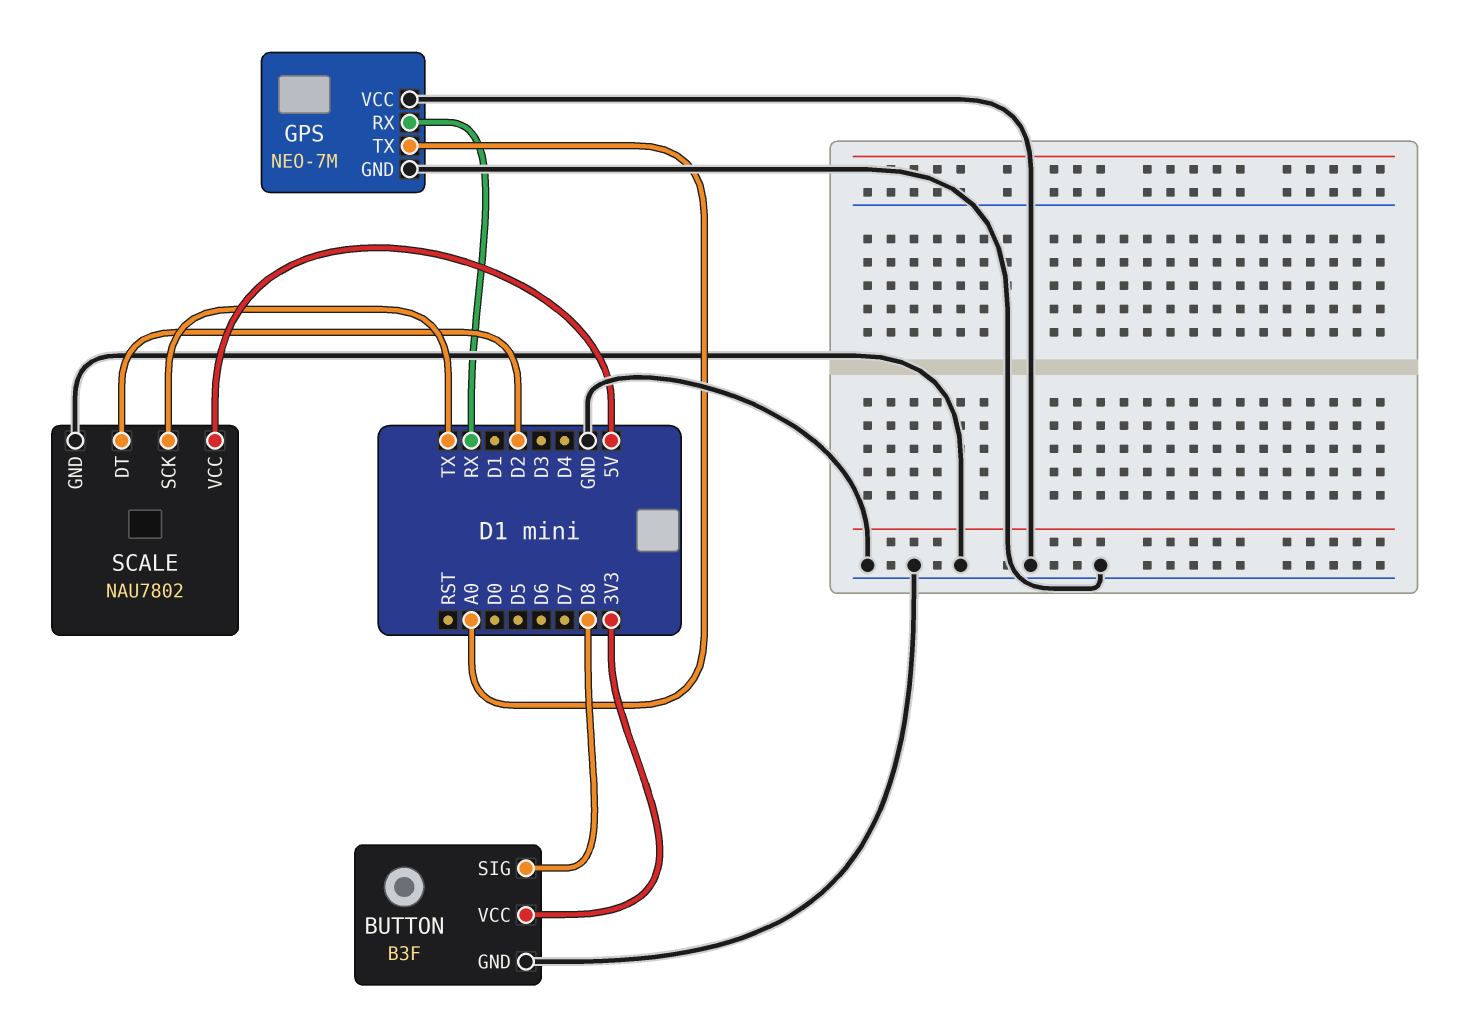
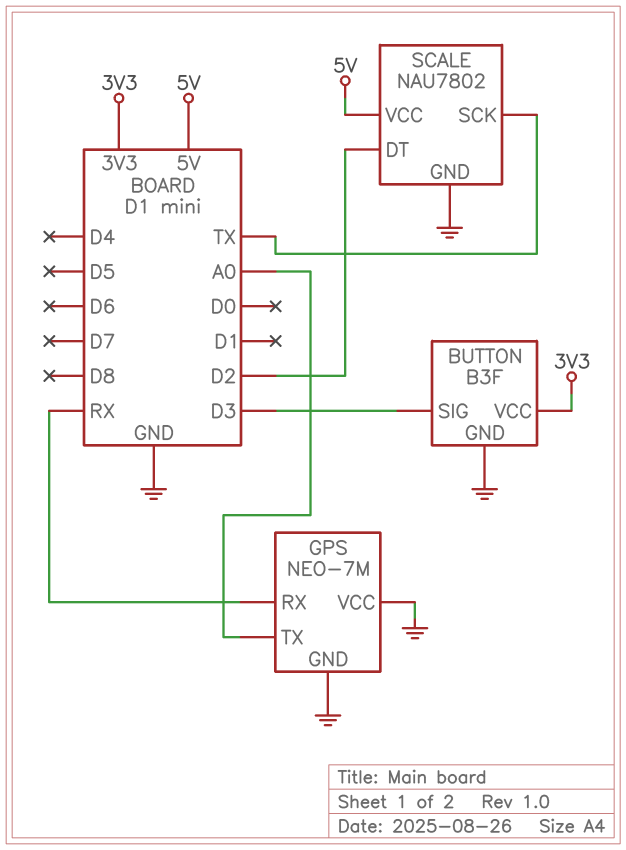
BUTTON pin SIG: D8 -> D3

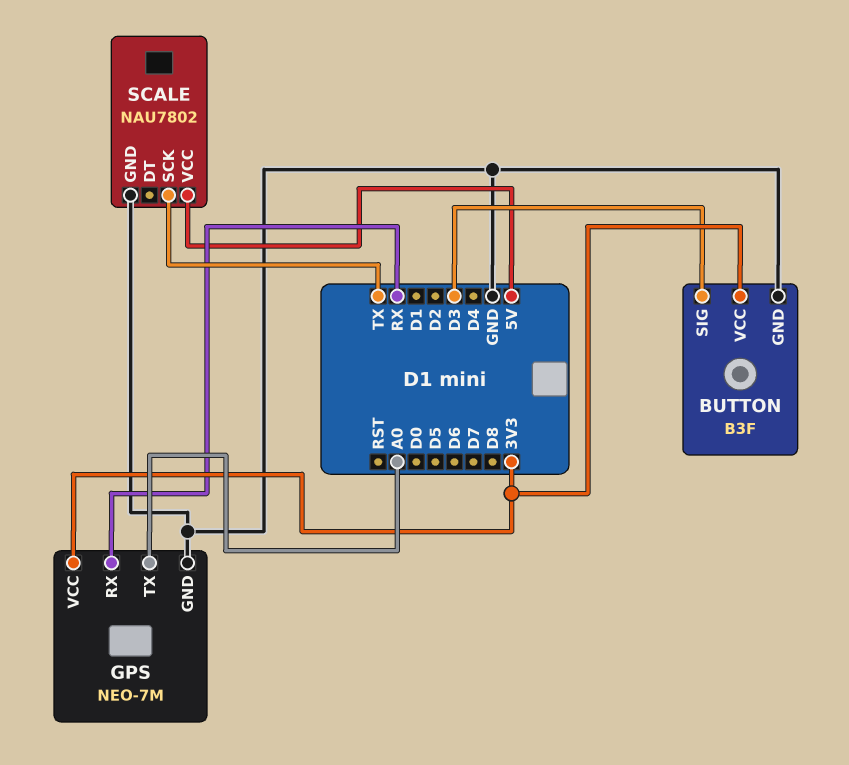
GPS pin VCC: GND -> 3V3
SCALE pin DT: D2 -> none

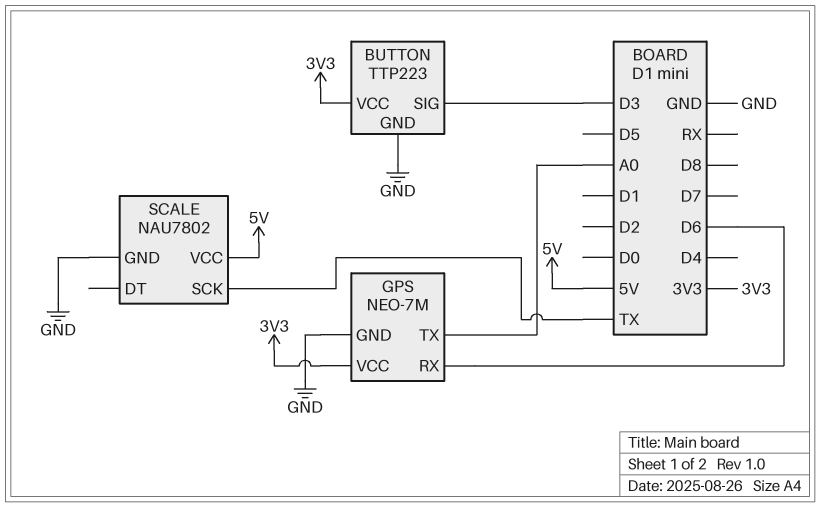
BUTTON: B3F -> TTP223
GPS pin RX: RX -> D6

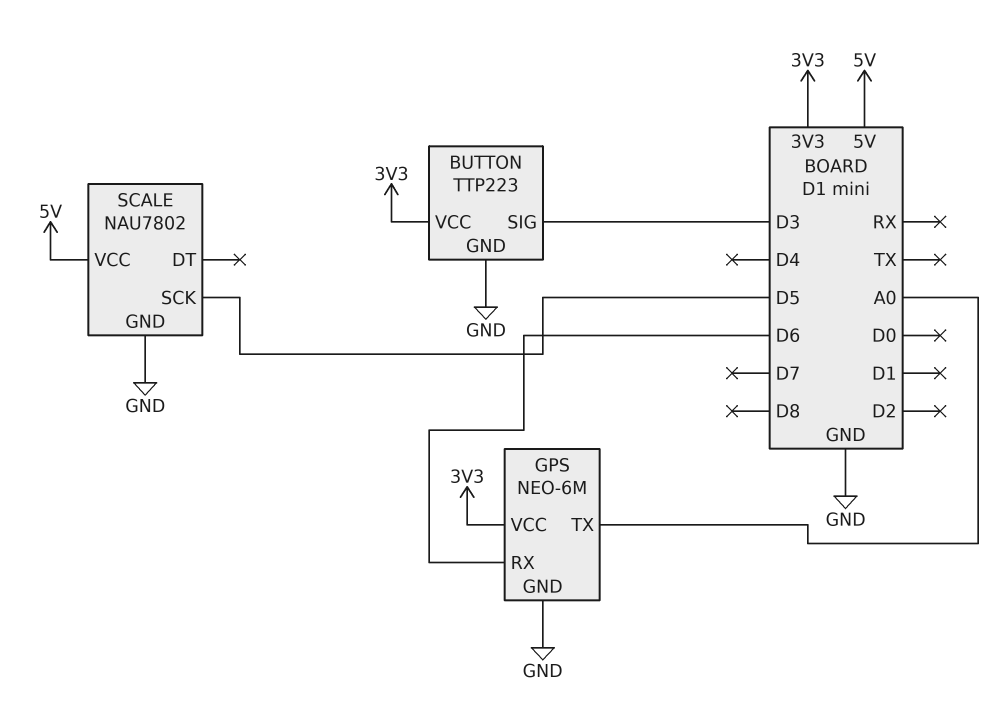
GPS: NEO-7M -> NEO-6M
SCALE pin SCK: TX -> D5

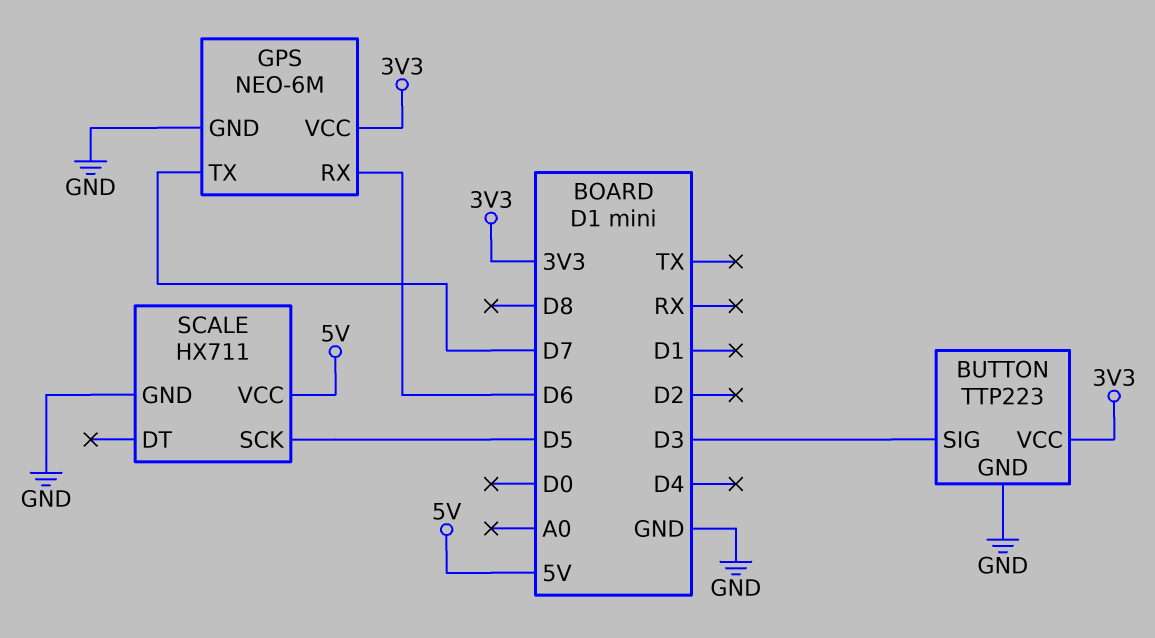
GPS pin TX: A0 -> D7
SCALE: NAU7802 -> HX711

